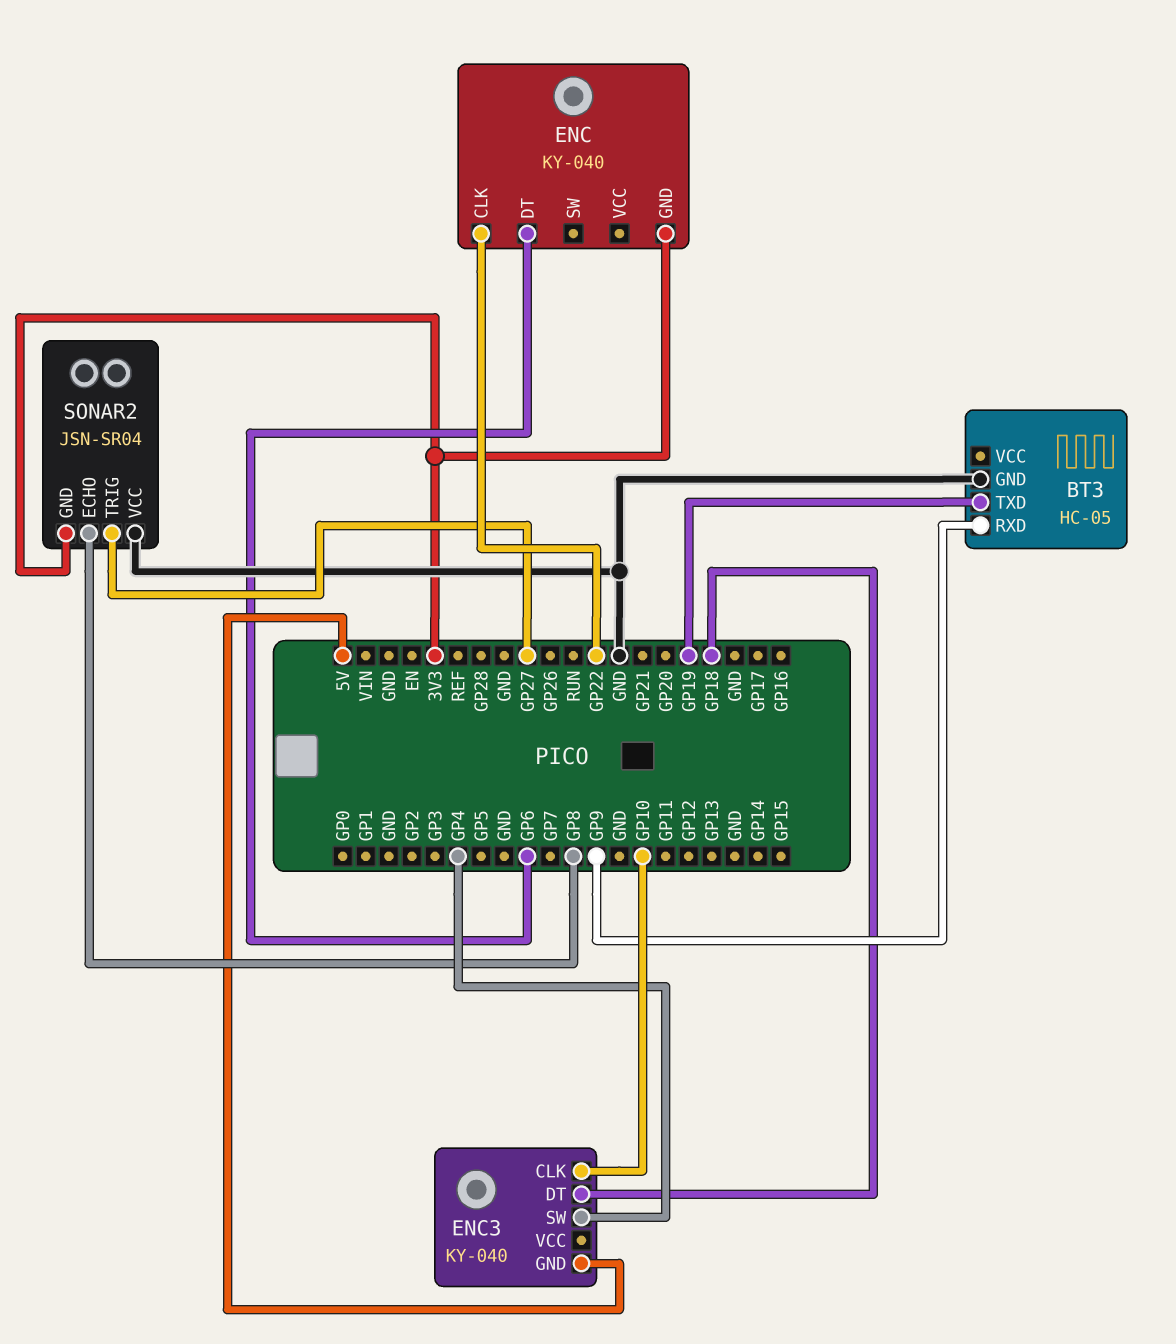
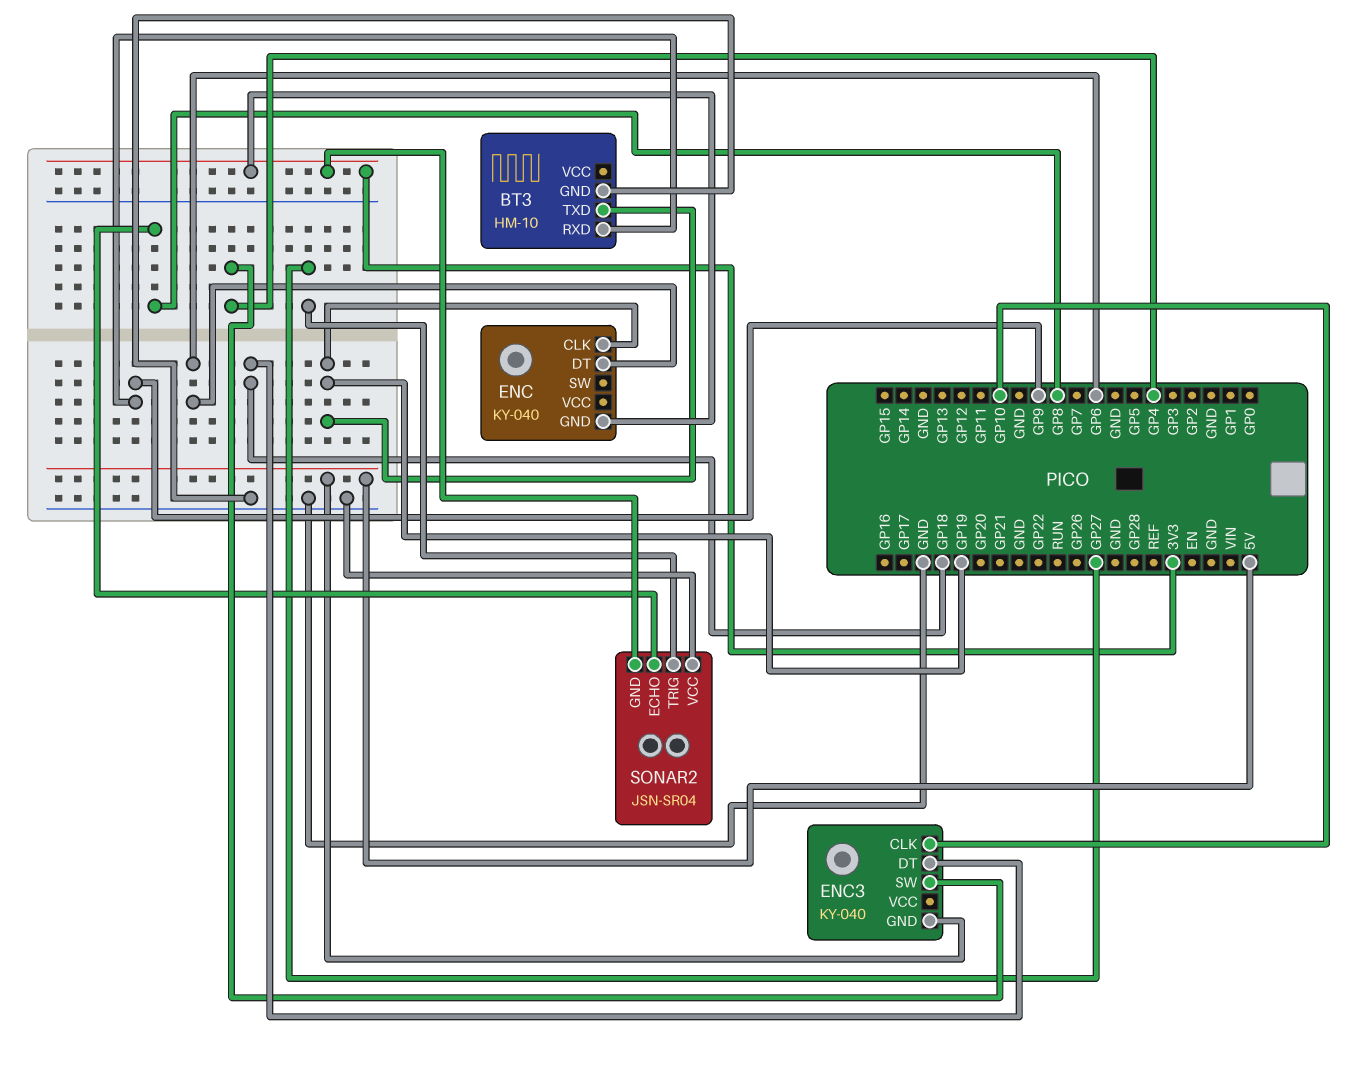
BT3: HC-05 -> HM-10
ENC pin CLK: GP22 -> GP19

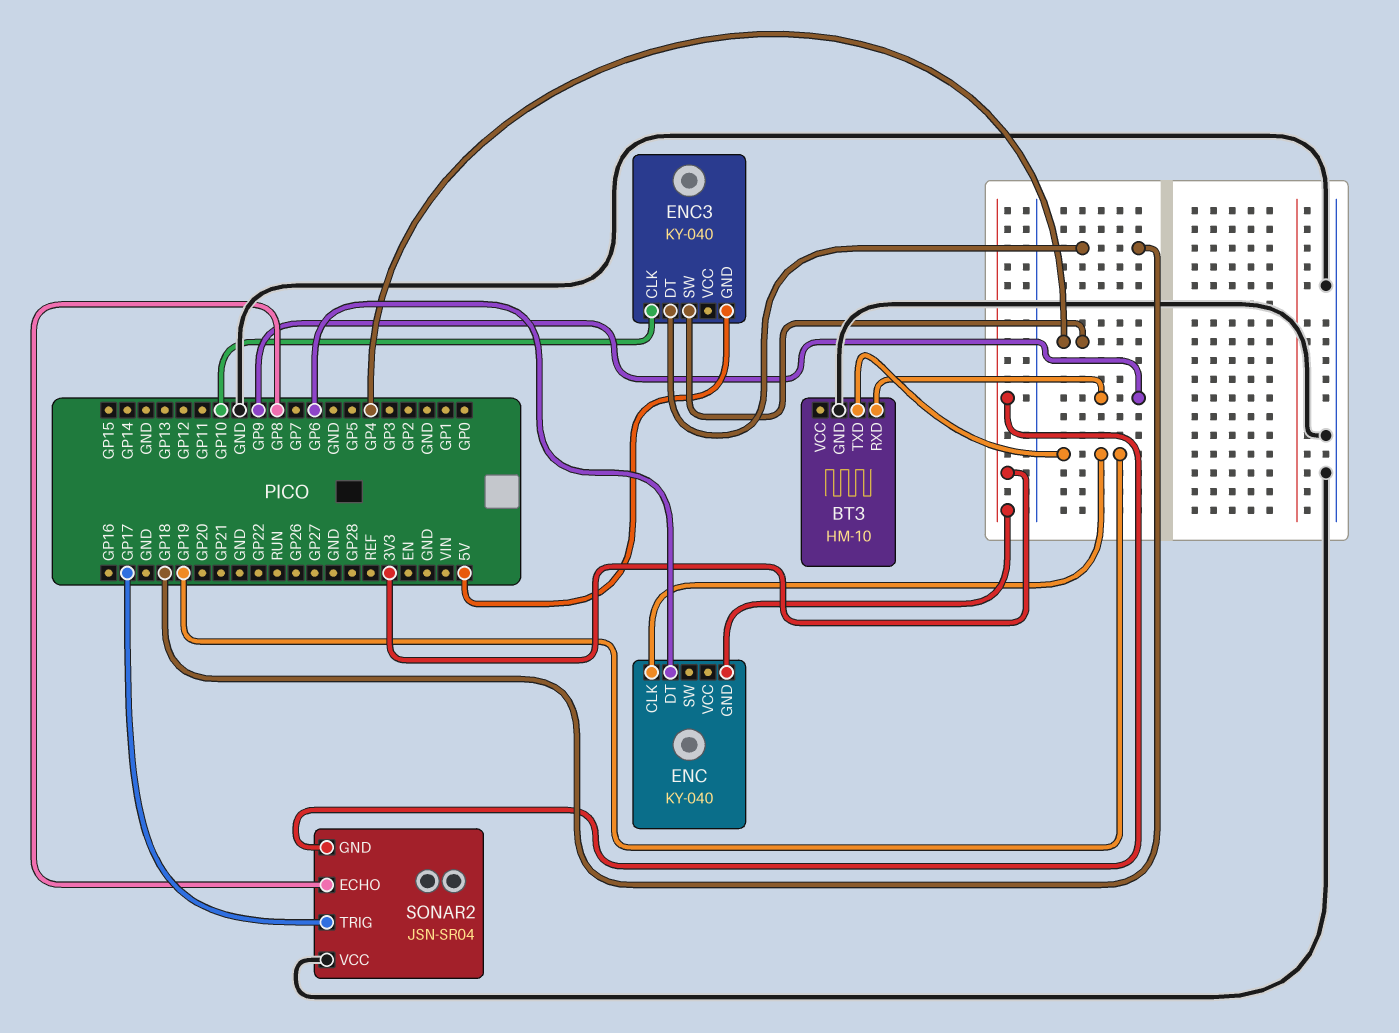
SONAR2 pin TRIG: GP27 -> GP17

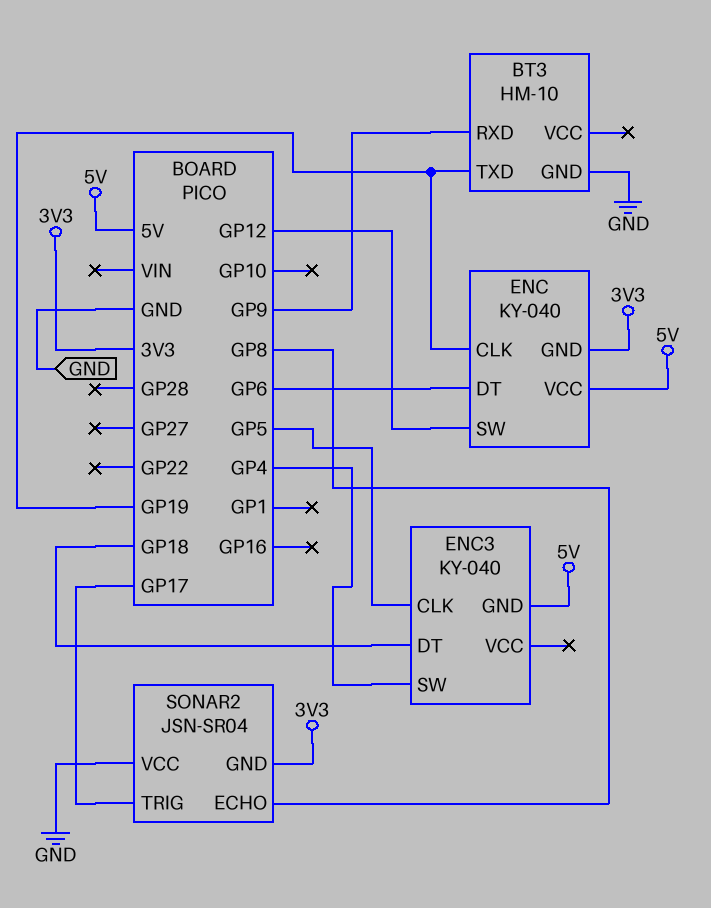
ENC pin SW: none -> GP12
ENC pin VCC: none -> 5V
ENC3 pin CLK: GP10 -> GP5

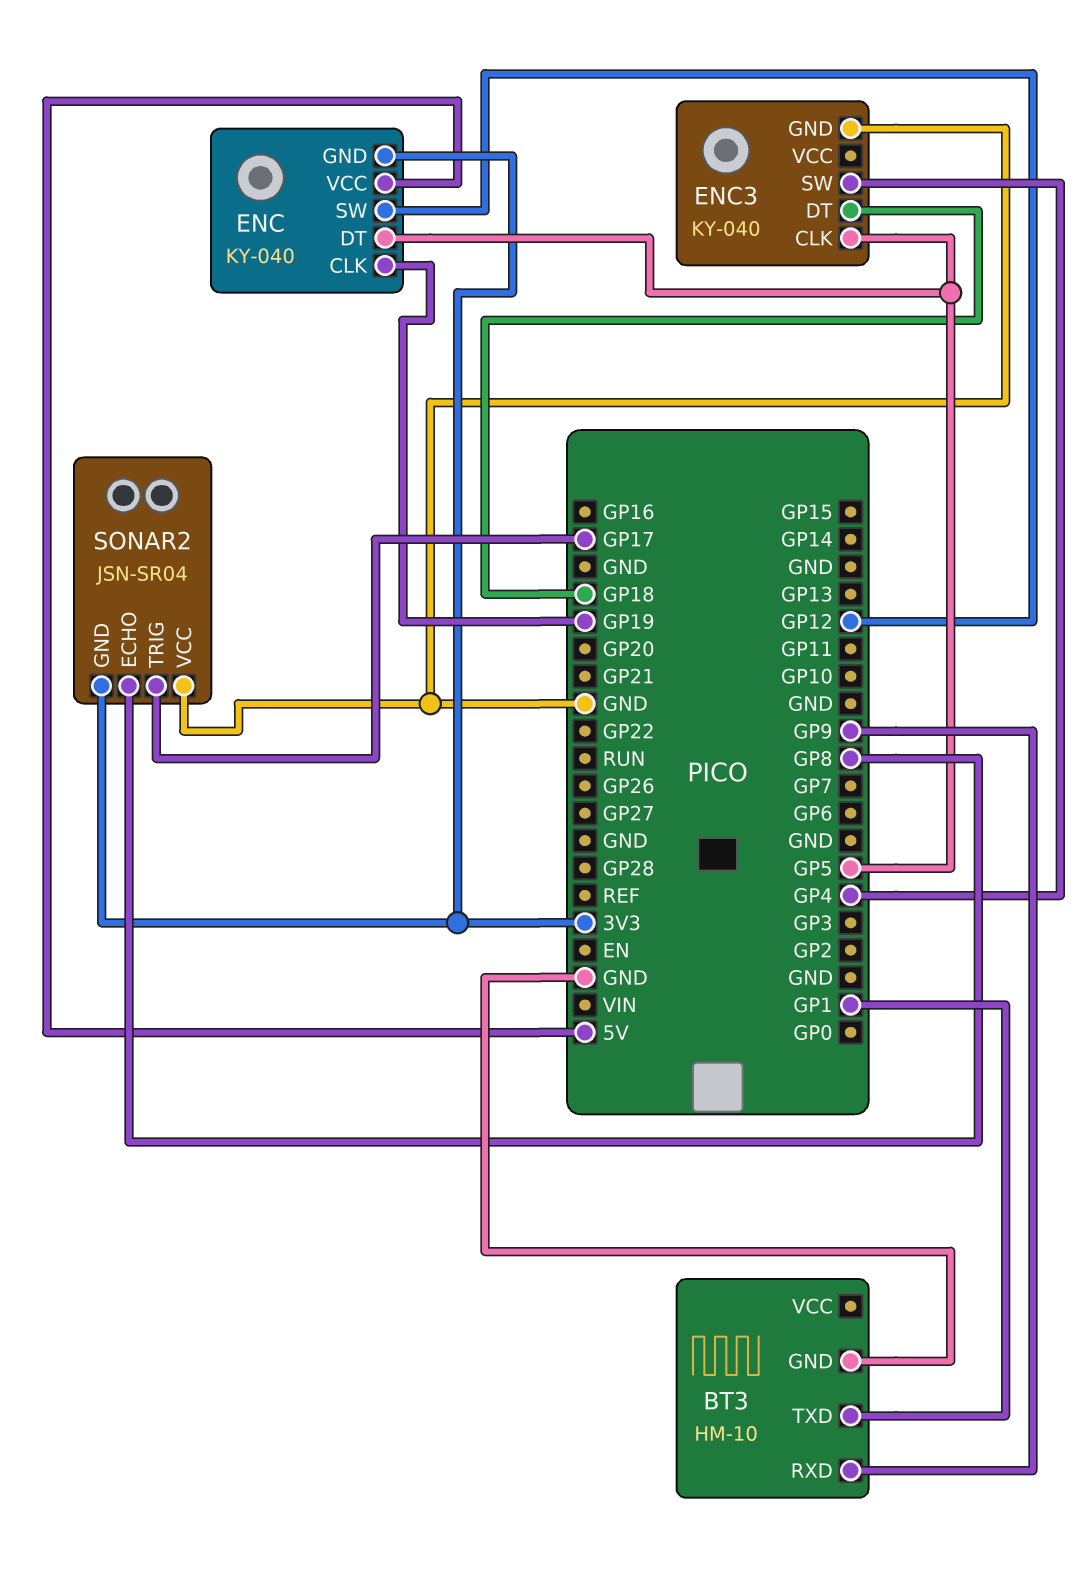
BT3 pin TXD: GP19 -> GP1
ENC pin DT: GP6 -> GP5
ENC3 pin GND: 5V -> GND

